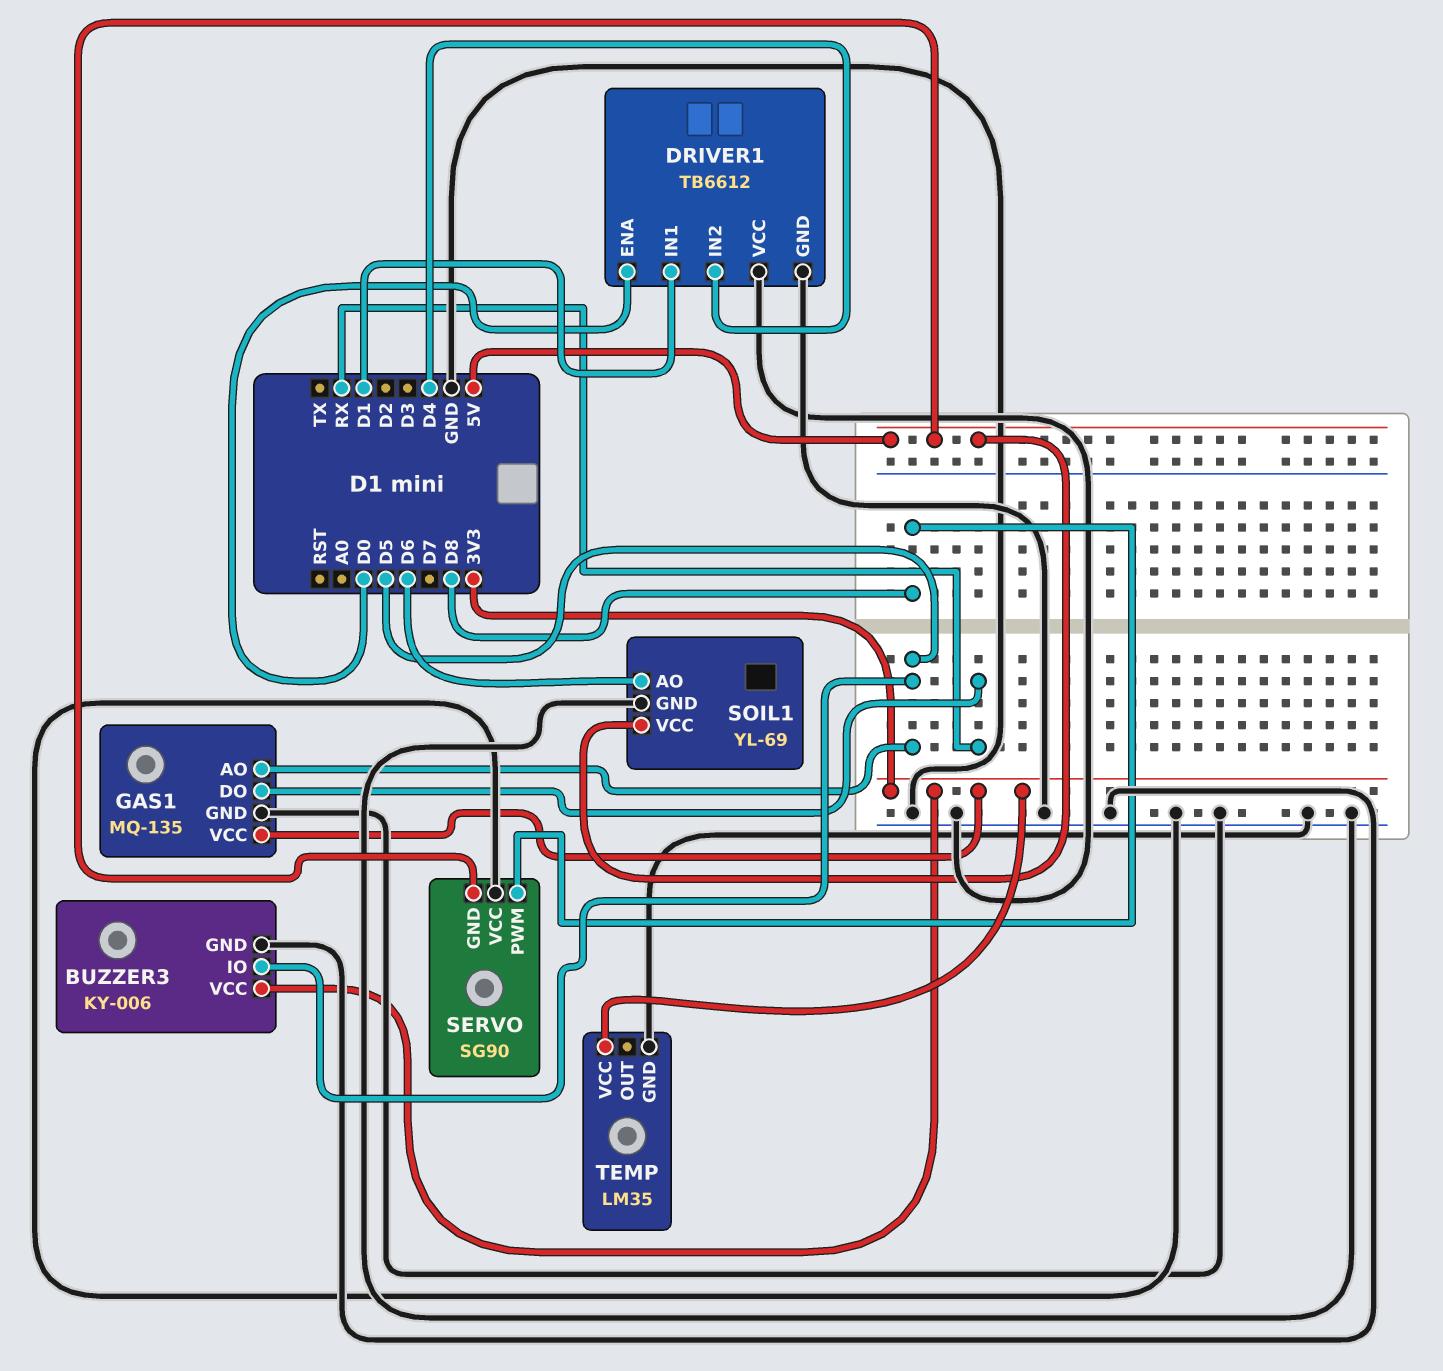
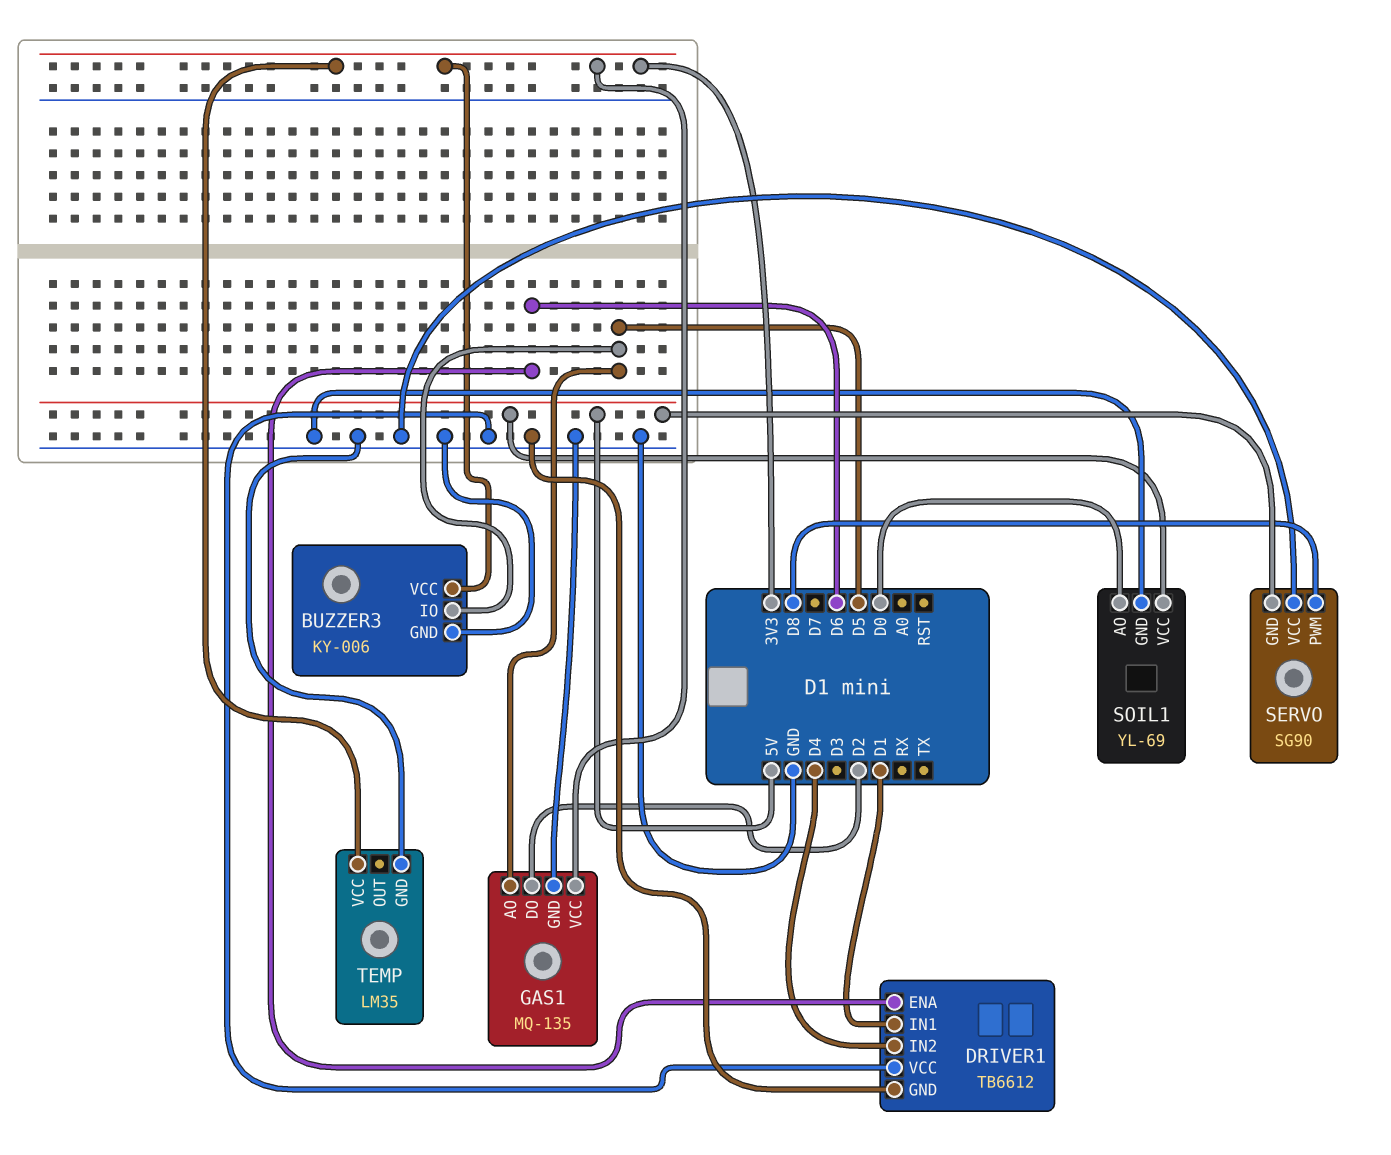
DRIVER1 pin ENA: D0 -> D6
GAS1 pin DO: RX -> D2
SOIL1 pin AO: D6 -> D0

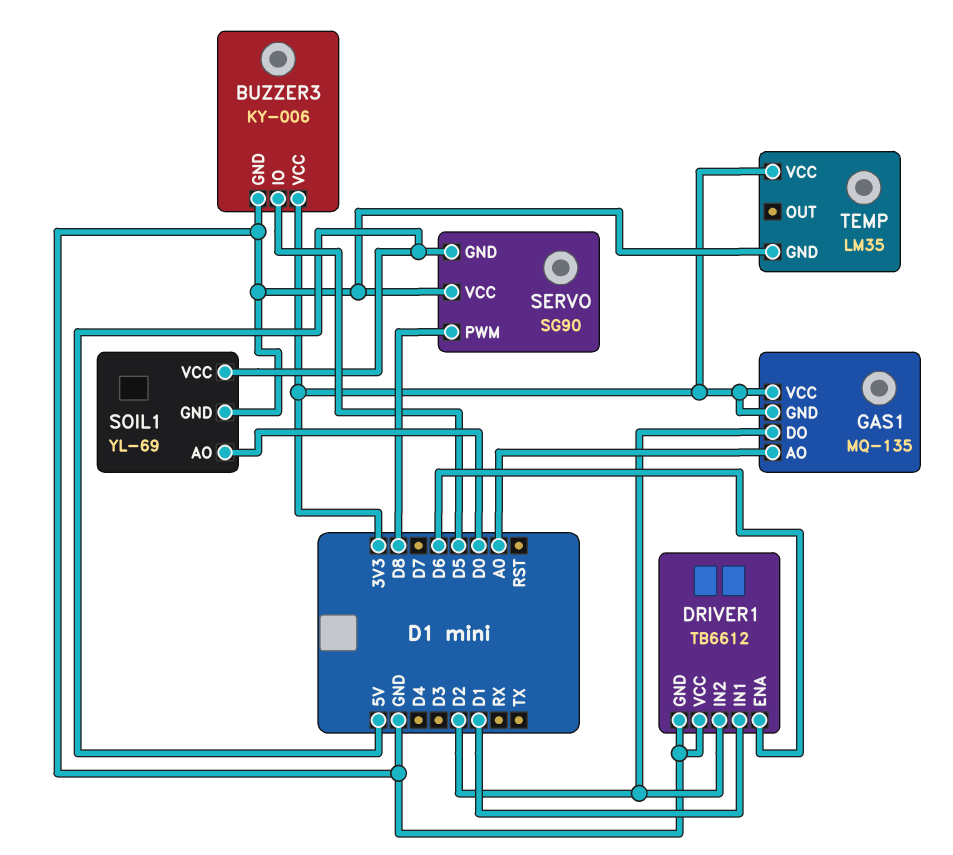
DRIVER1 pin IN2: D4 -> D2
GAS1 pin AO: D5 -> A0
GAS1 pin GND: GND -> 3V3

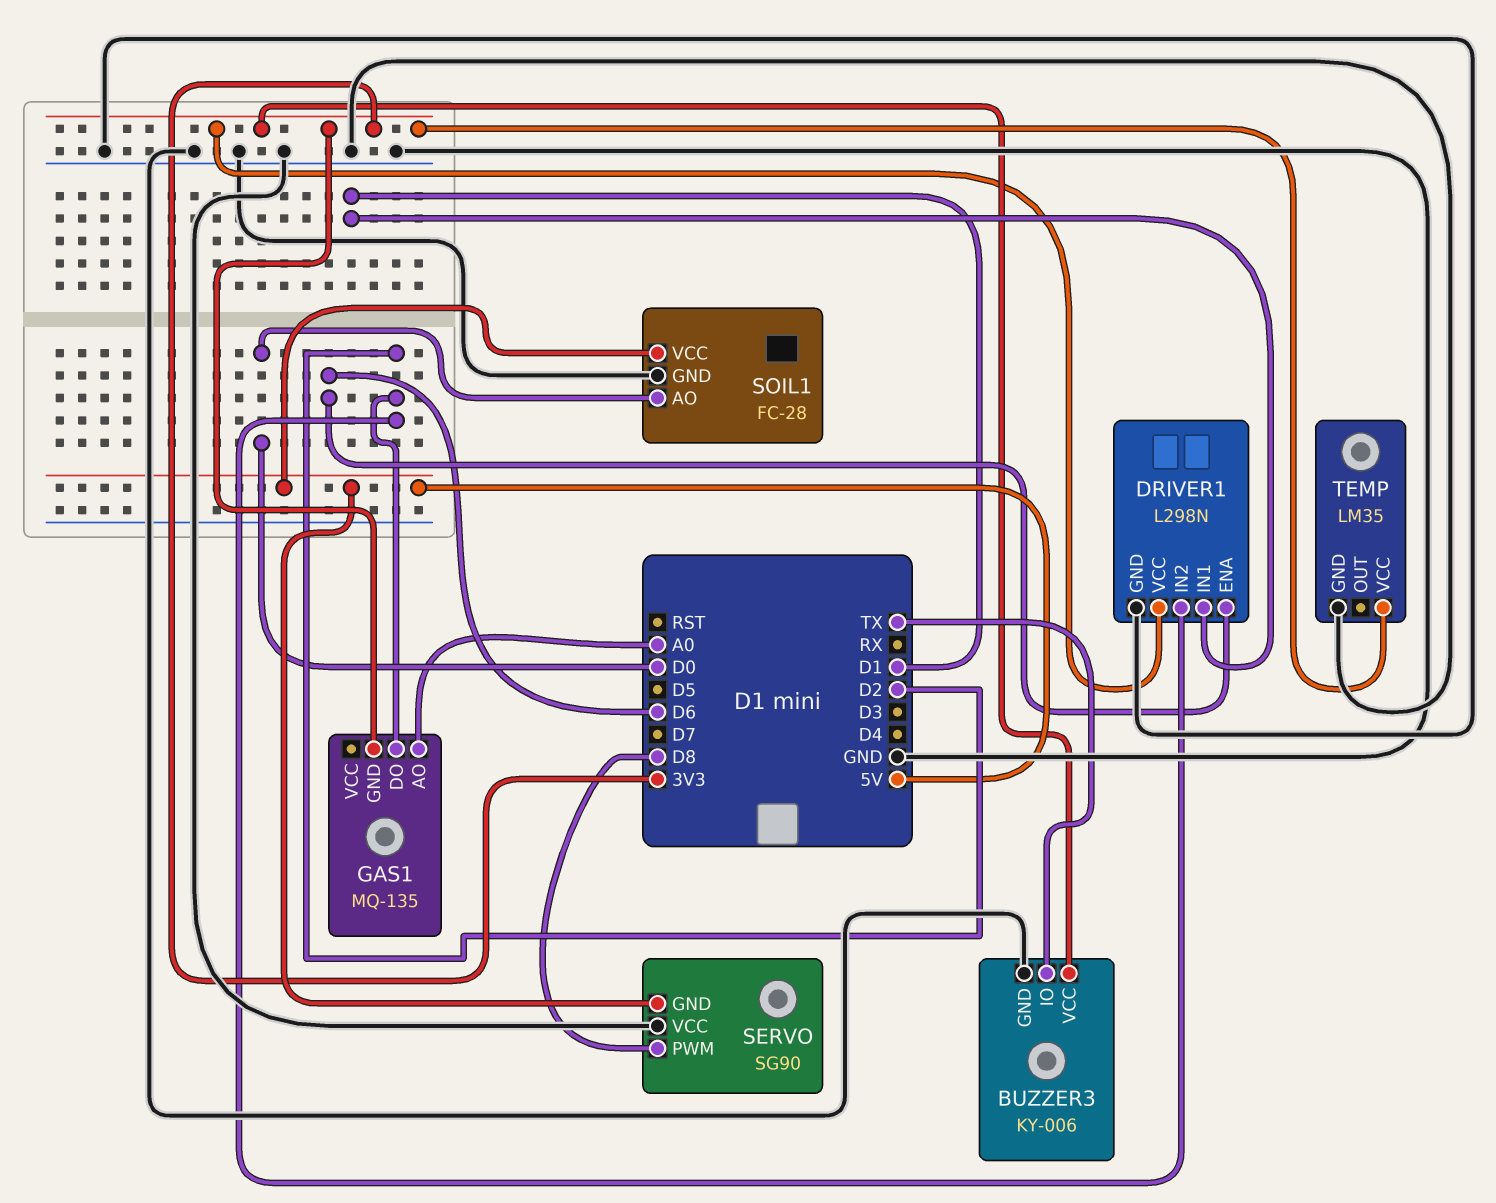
BUZZER3 pin IO: D5 -> TX
DRIVER1: TB6612 -> L298N
DRIVER1 pin VCC: GND -> 3V3
GAS1 pin VCC: 3V3 -> none
SOIL1: YL-69 -> FC-28

